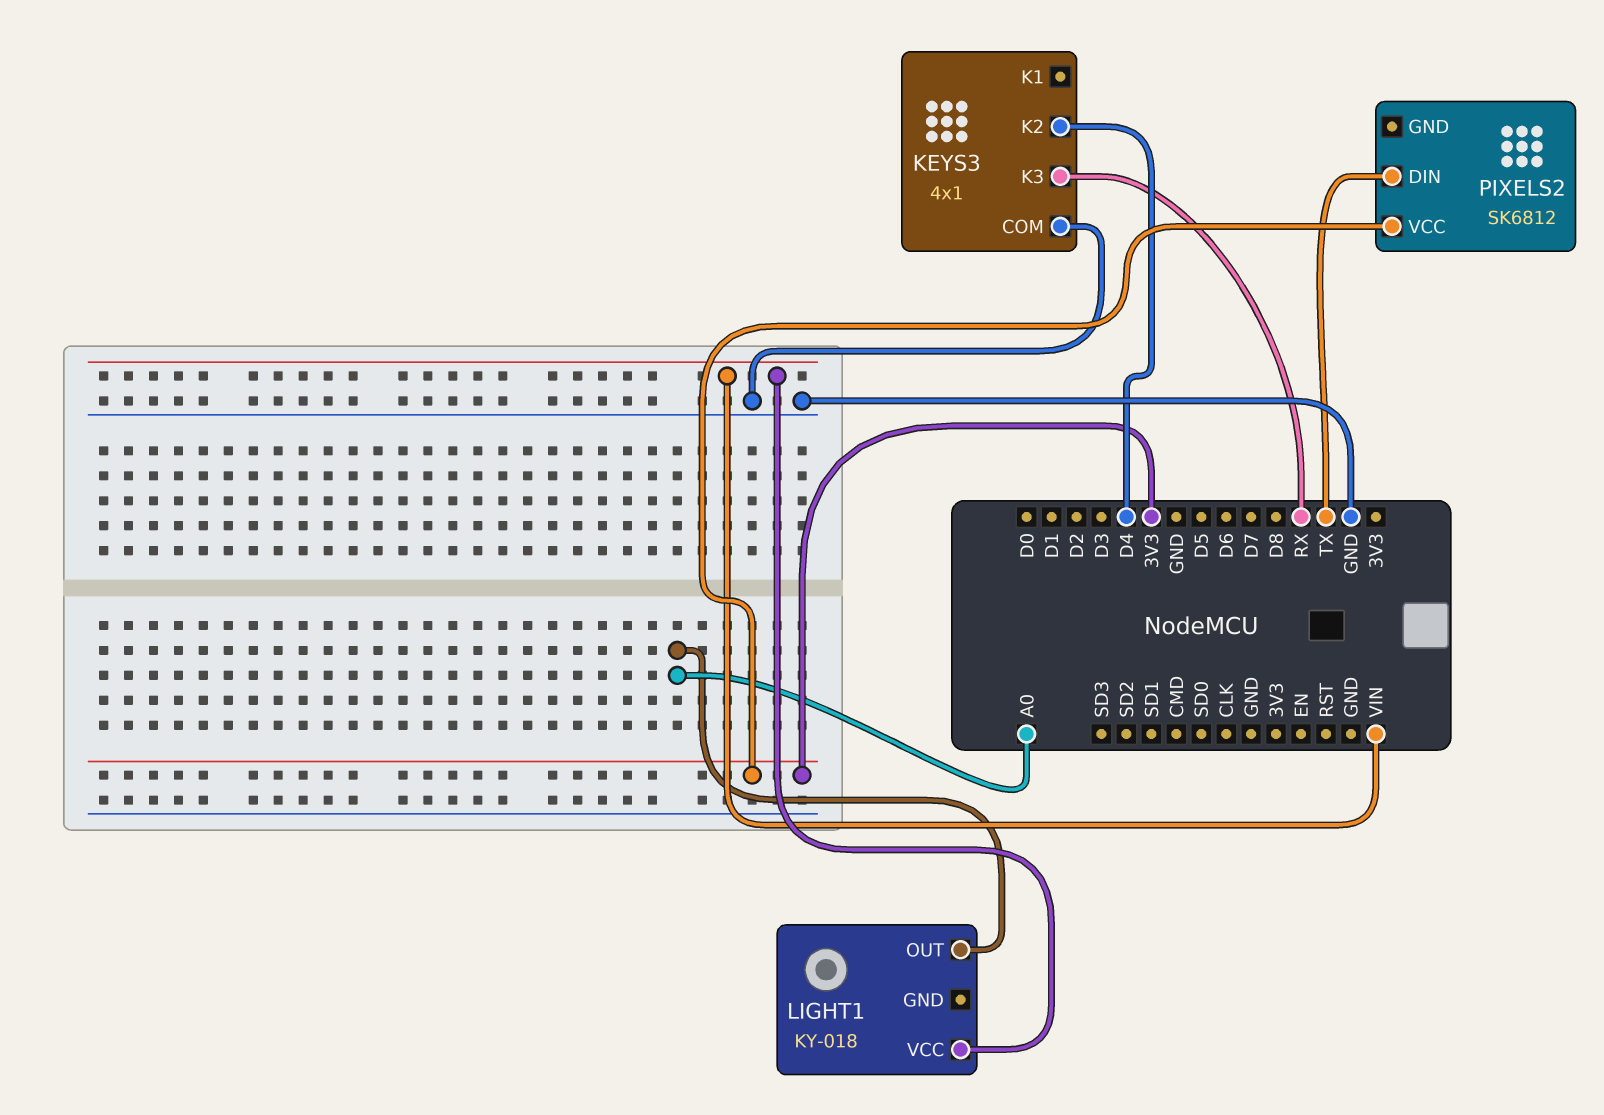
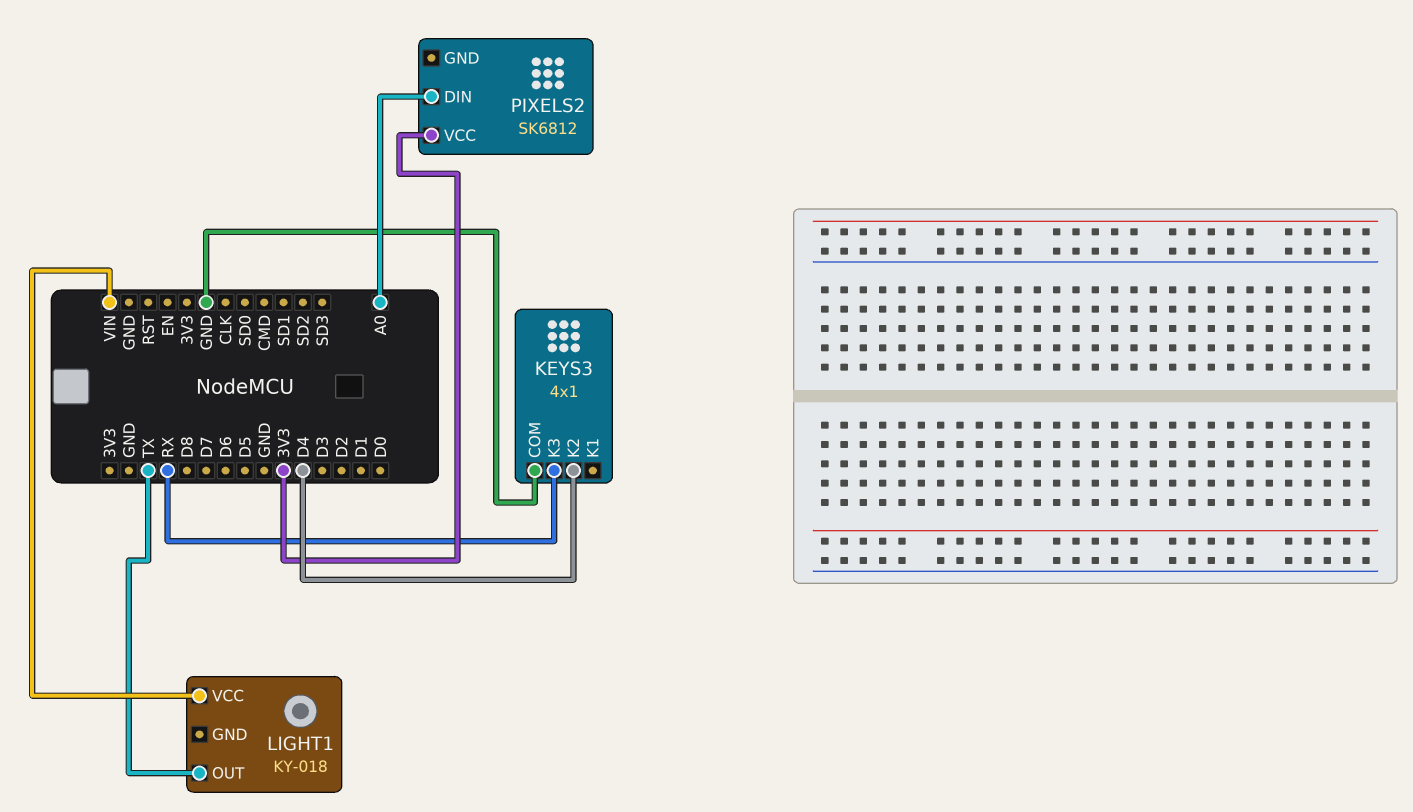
LIGHT1 pin OUT: A0 -> TX
PIXELS2 pin DIN: TX -> A0

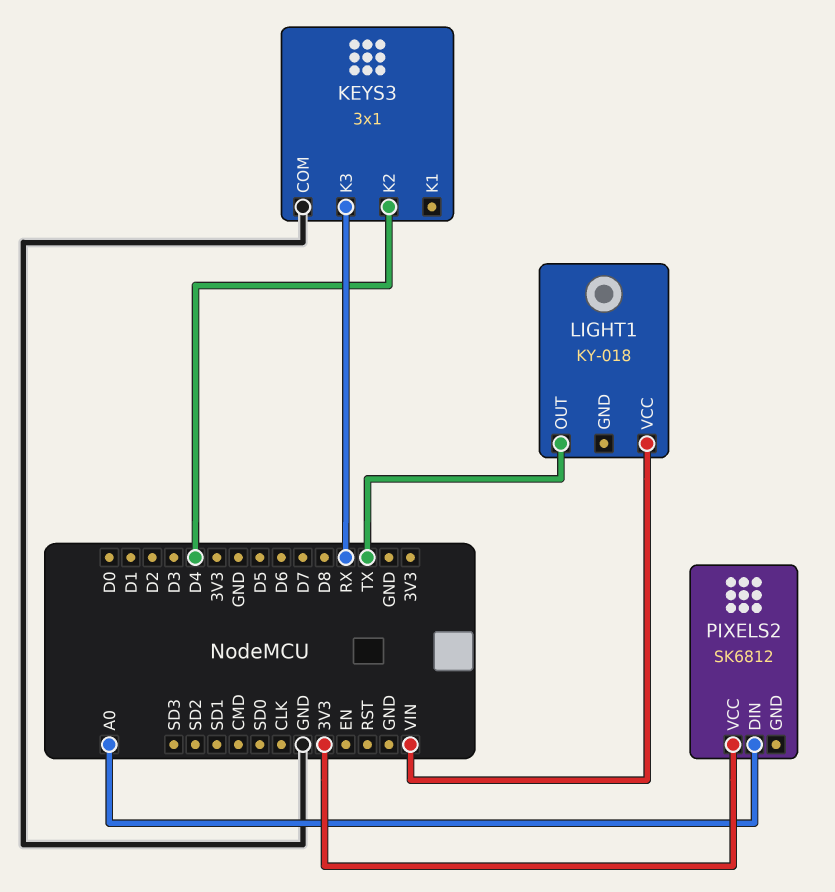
KEYS3: 4x1 -> 3x1

